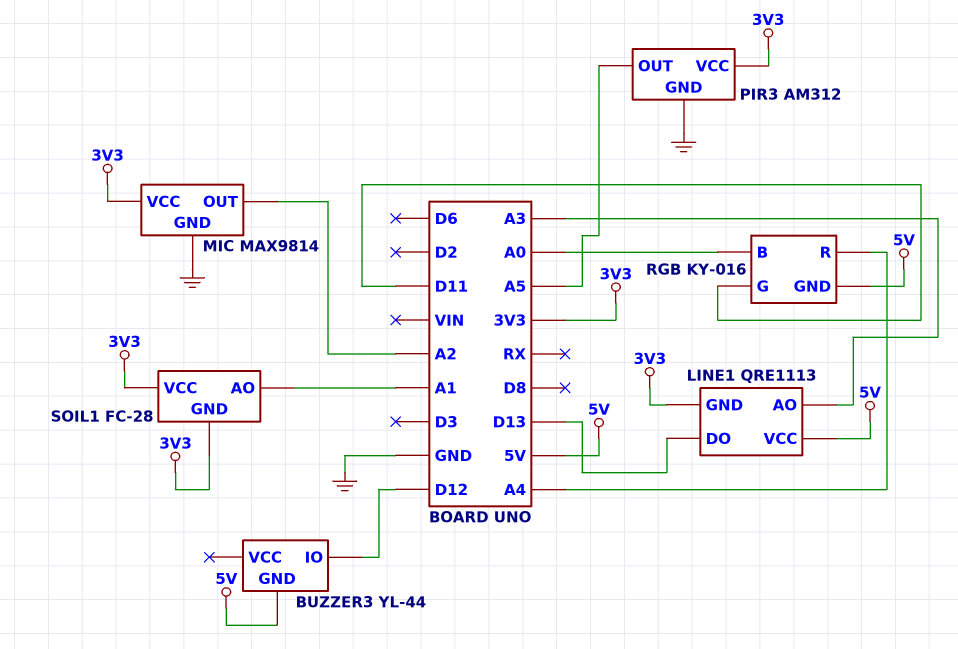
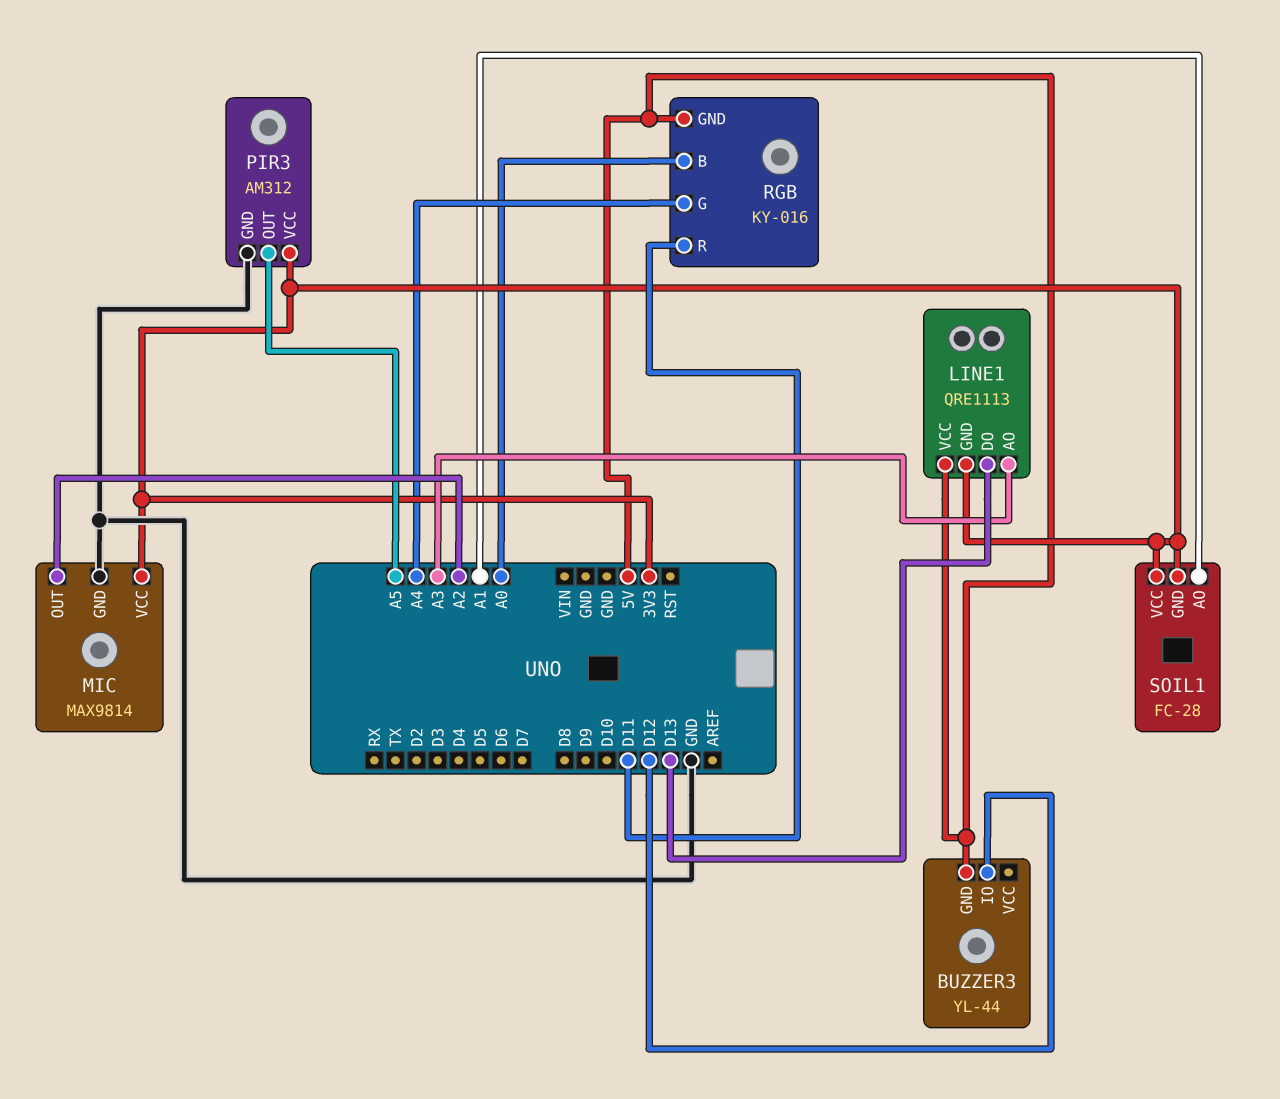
RGB pin G: D11 -> A4
RGB pin R: A4 -> D11

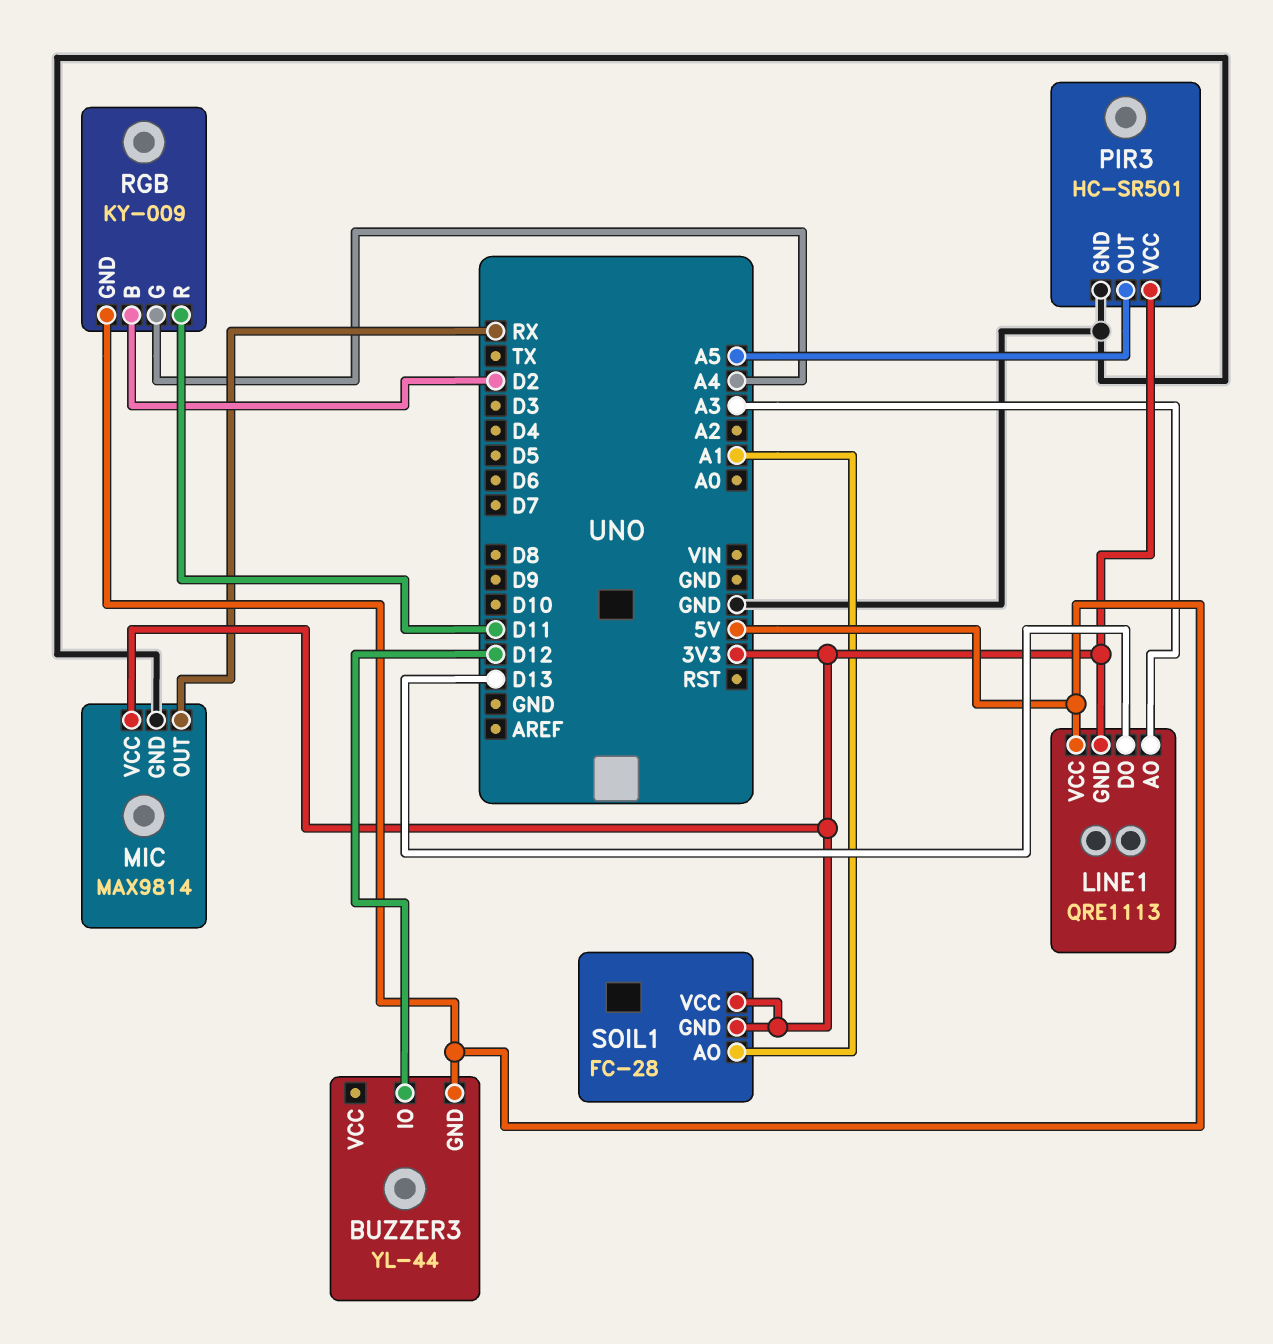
MIC pin OUT: A2 -> RX
PIR3: AM312 -> HC-SR501
RGB: KY-016 -> KY-009
RGB pin B: A0 -> D2

